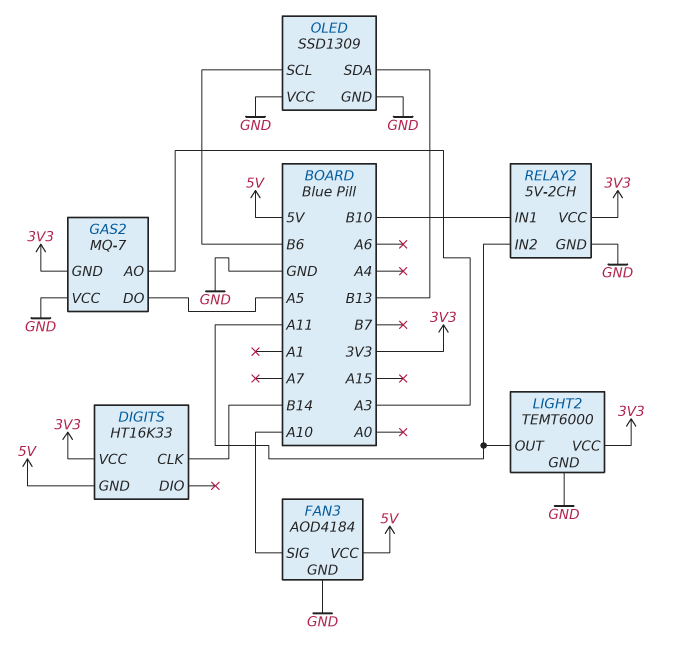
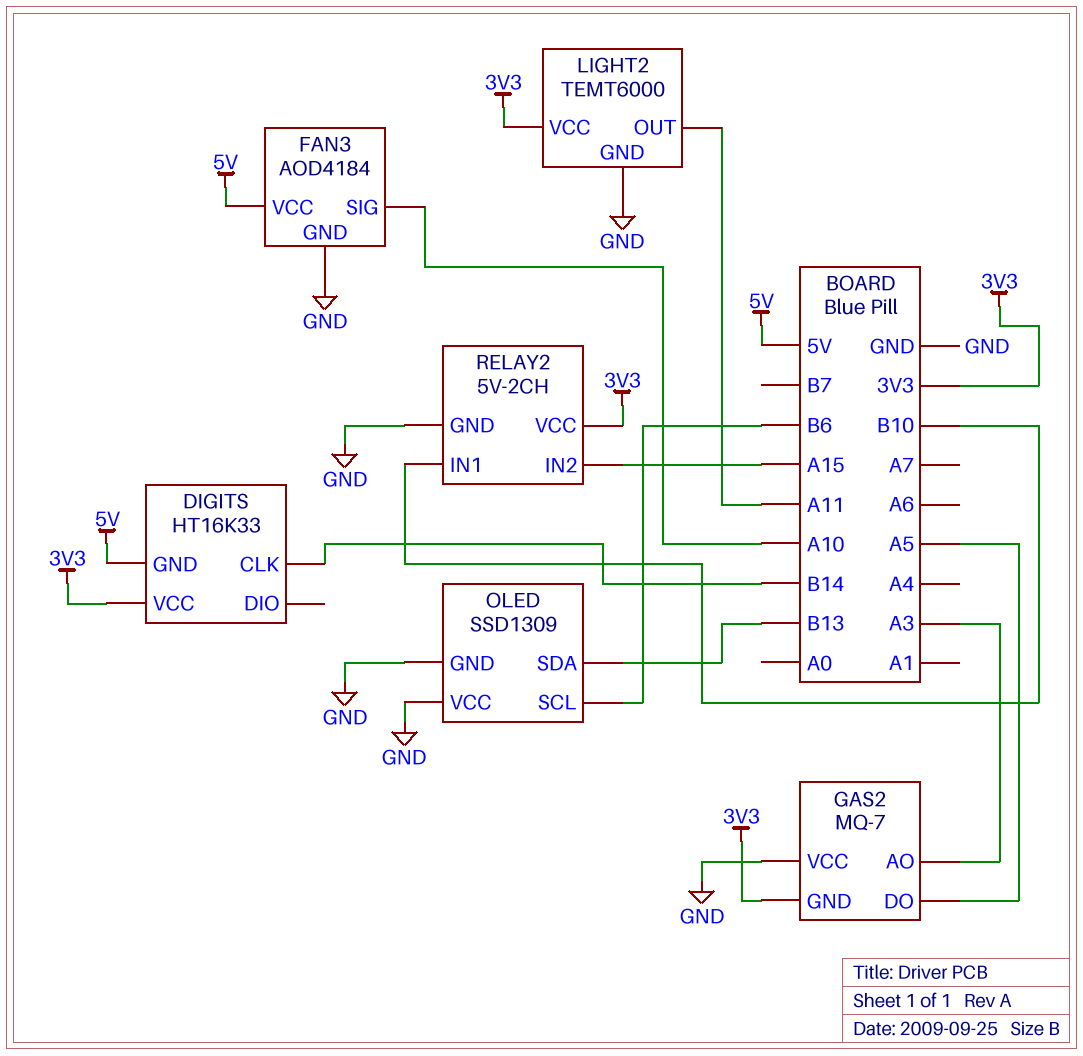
RELAY2 pin IN2: A11 -> A15

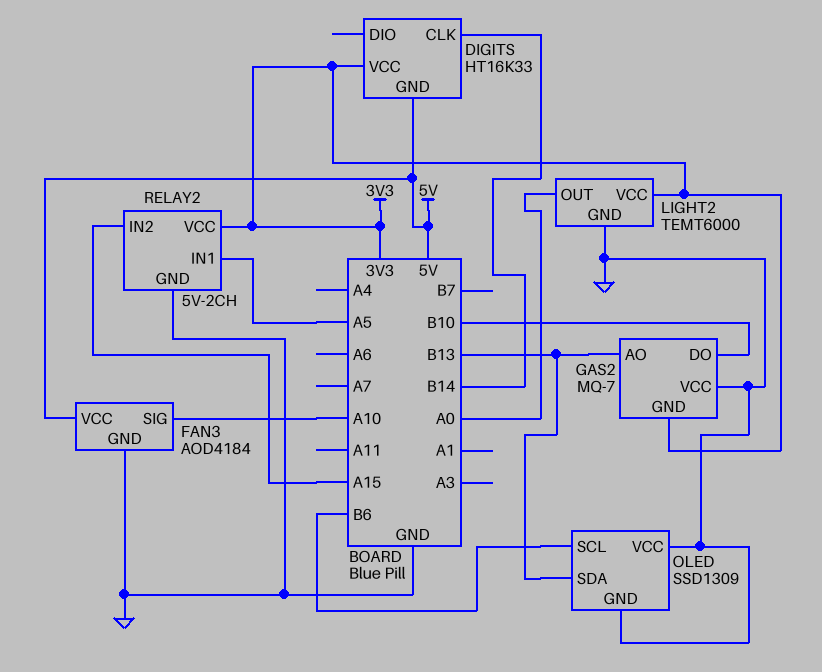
GAS2 pin AO: A3 -> B13
GAS2 pin DO: A5 -> B10
LIGHT2 pin OUT: A11 -> A0
RELAY2 pin IN1: B10 -> A5

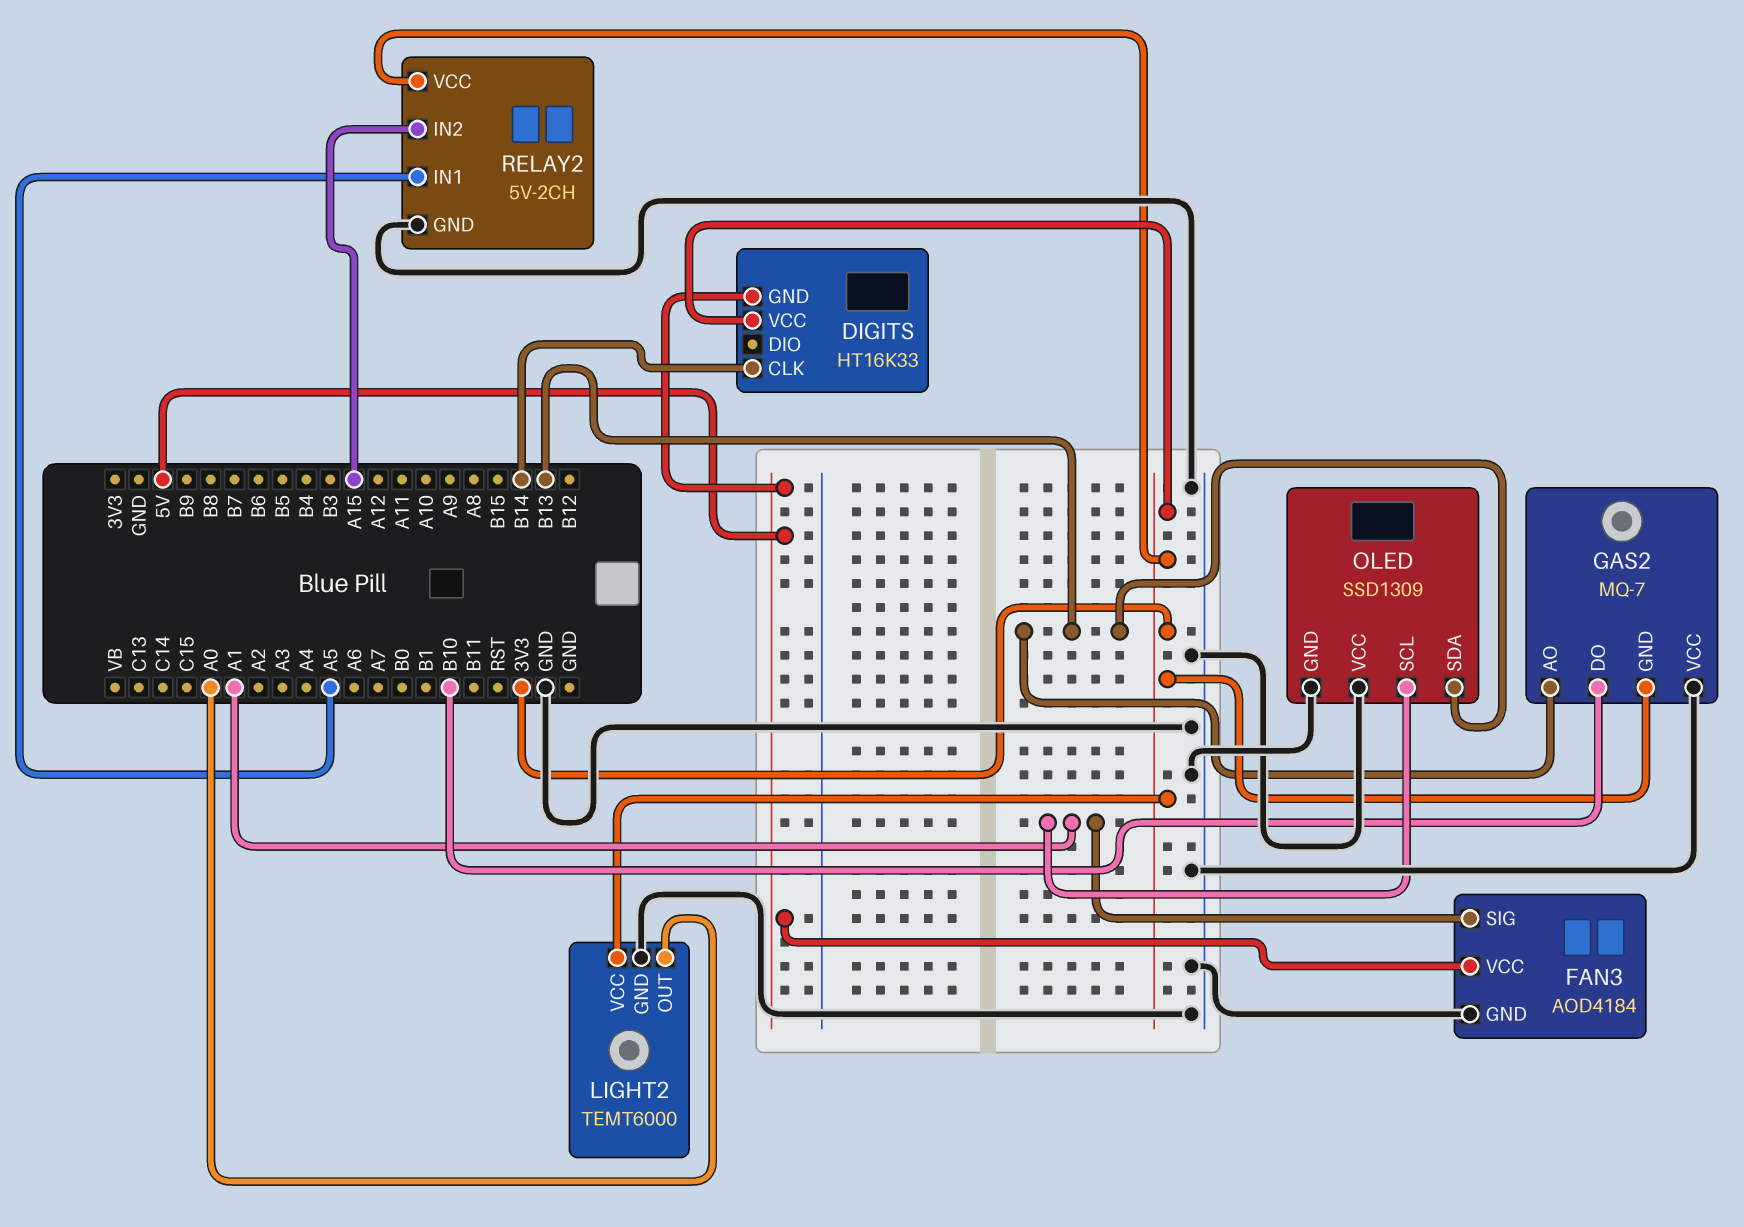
FAN3 pin SIG: A10 -> A1
OLED pin SCL: B6 -> A1

